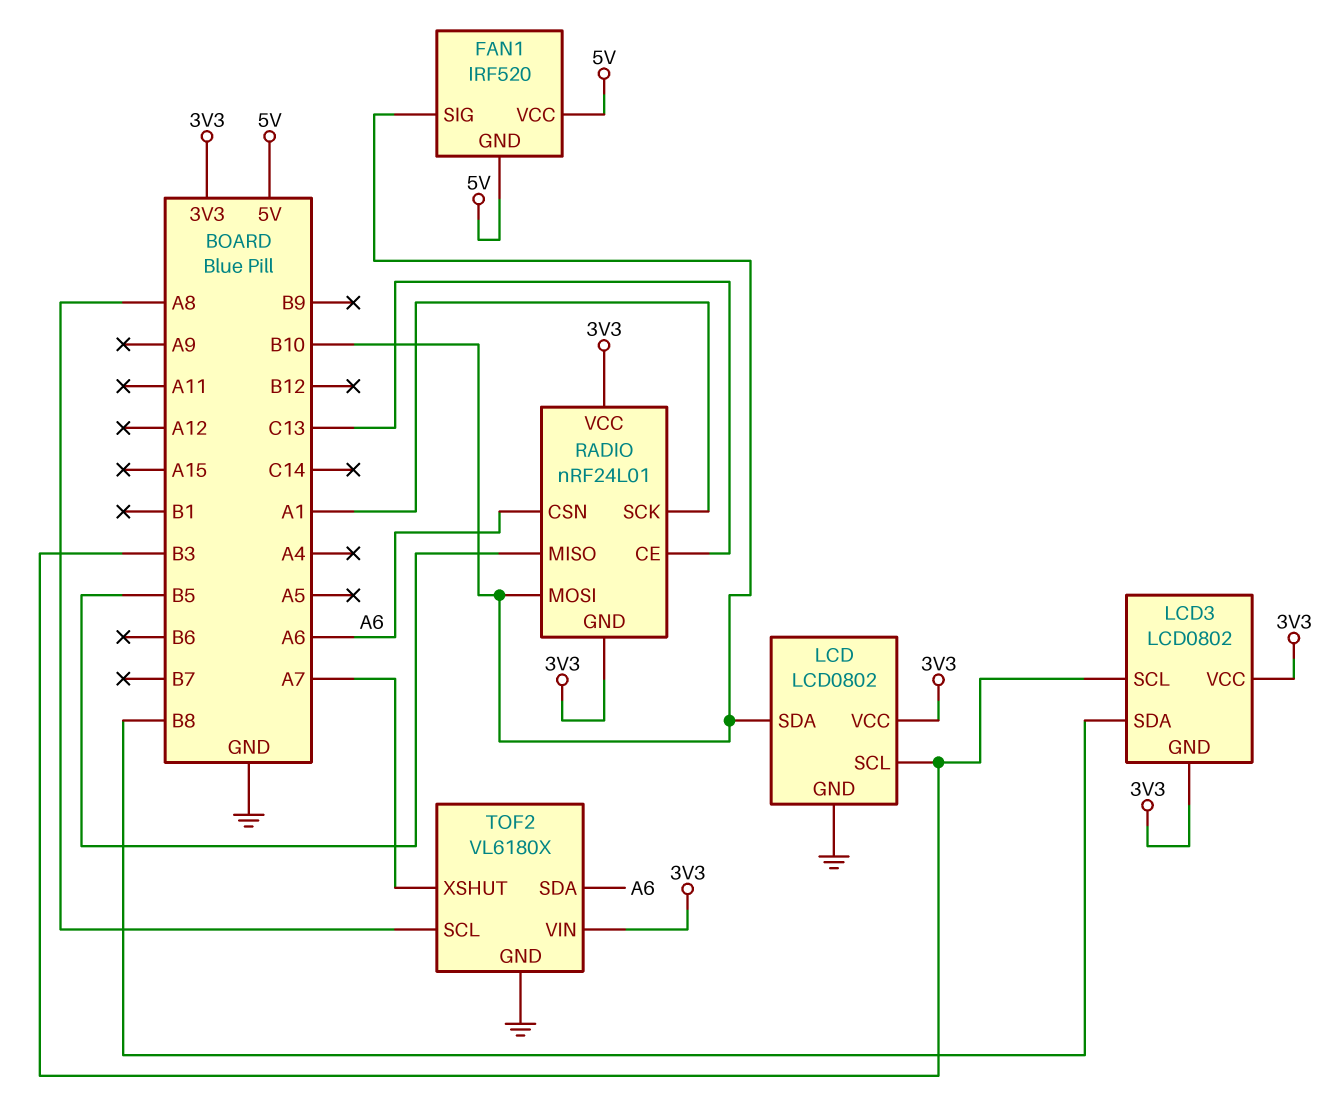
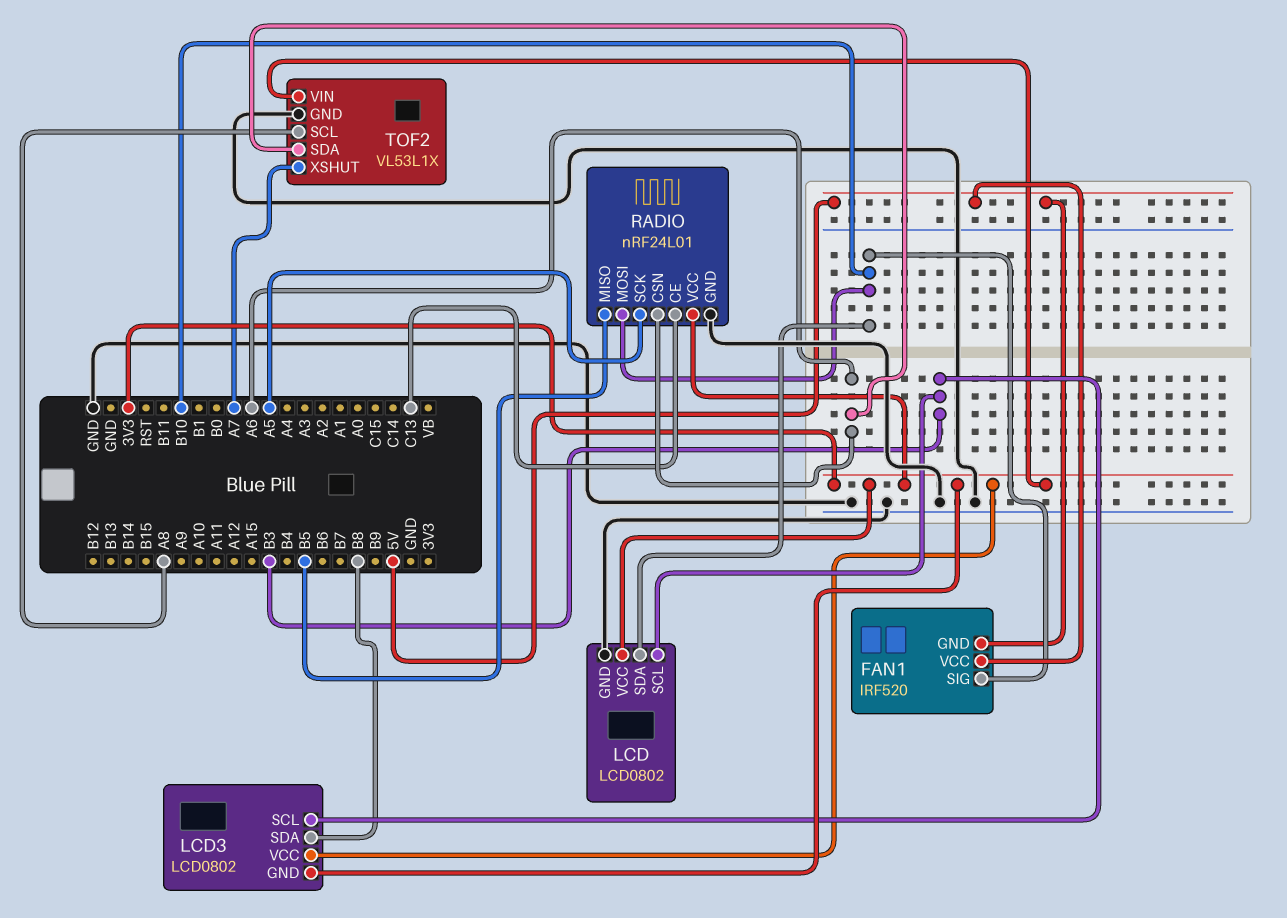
RADIO pin GND: 3V3 -> GND
RADIO pin SCK: A1 -> A5
TOF2: VL6180X -> VL53L1X

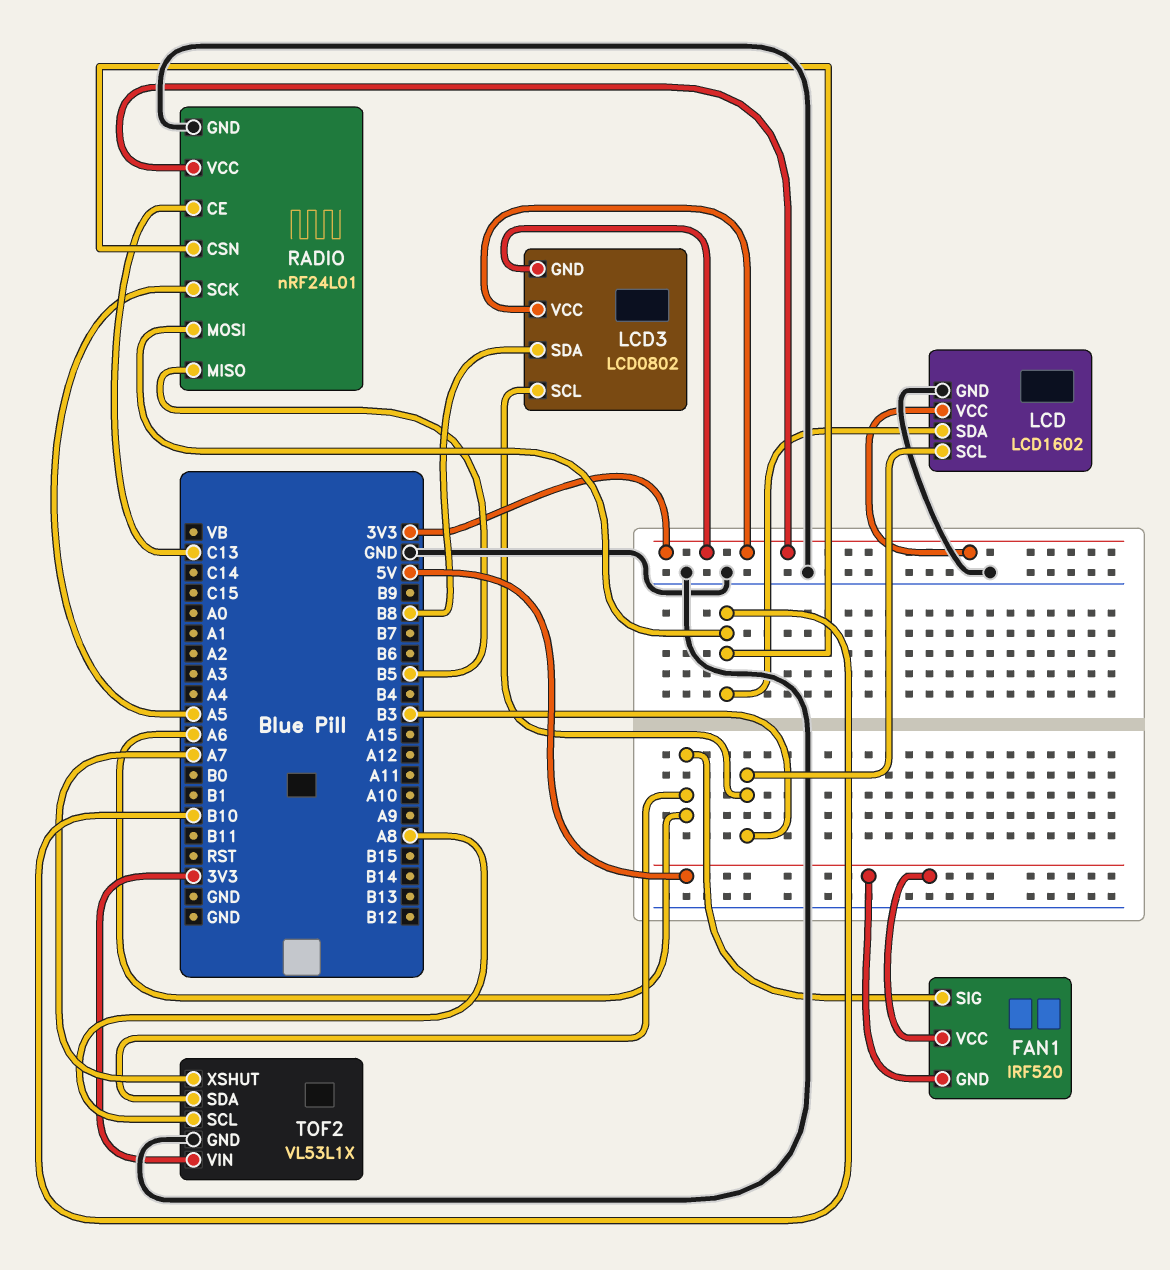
FAN1 pin SIG: B10 -> A6
LCD: LCD0802 -> LCD1602
RADIO pin CSN: A6 -> B10

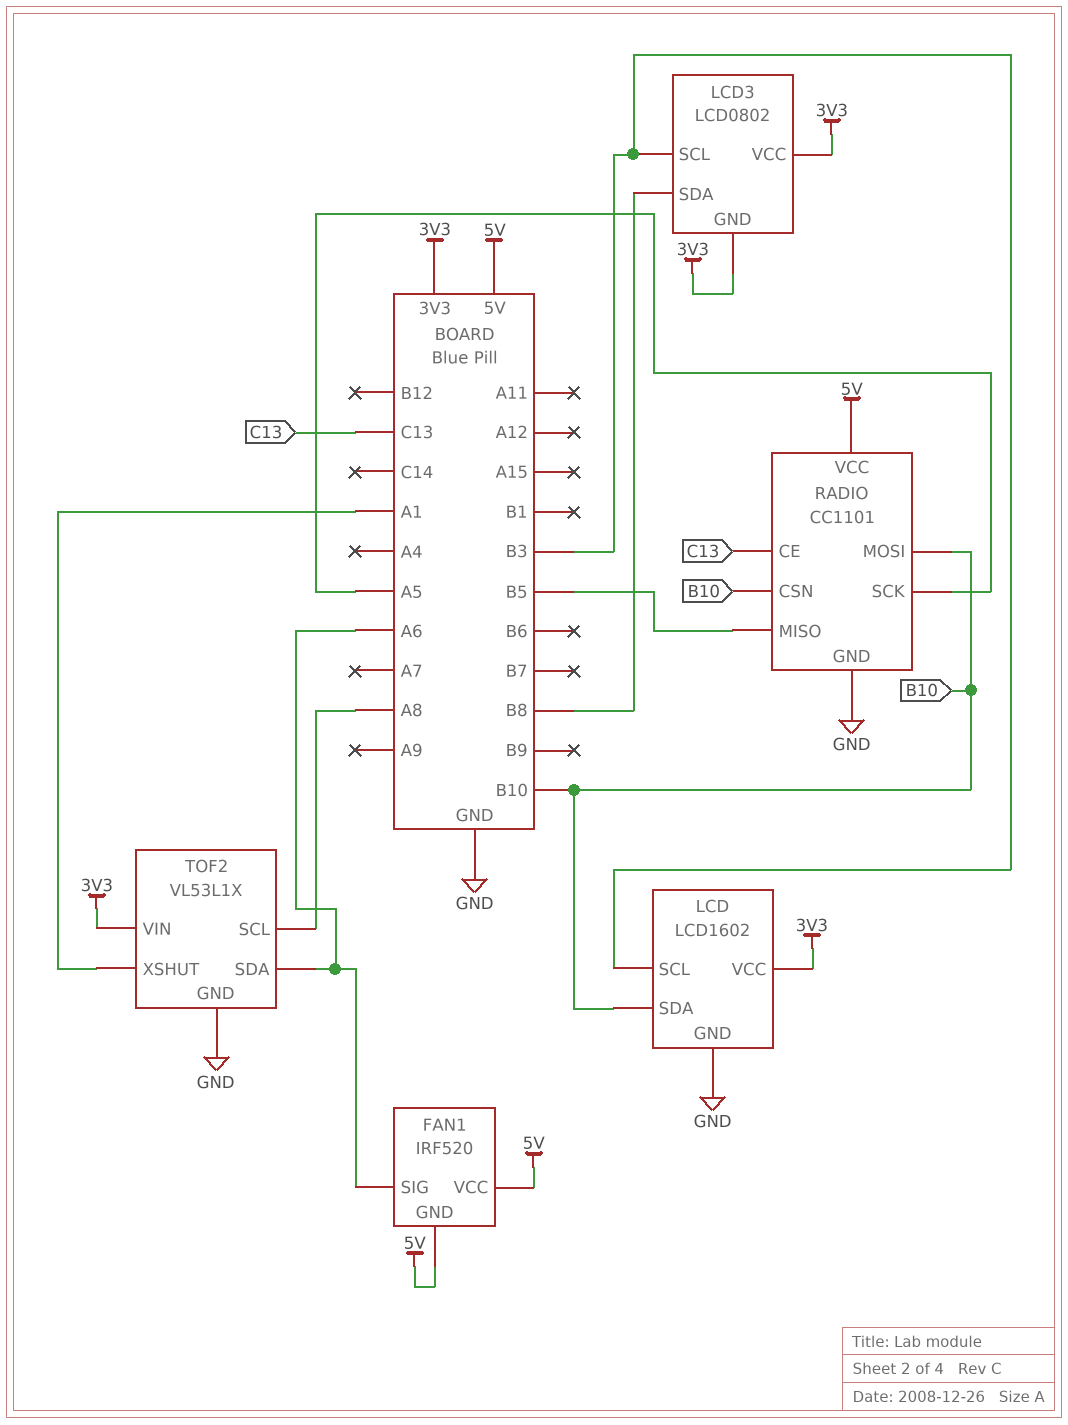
RADIO: nRF24L01 -> CC1101
RADIO pin VCC: 3V3 -> 5V
TOF2 pin XSHUT: A7 -> A1

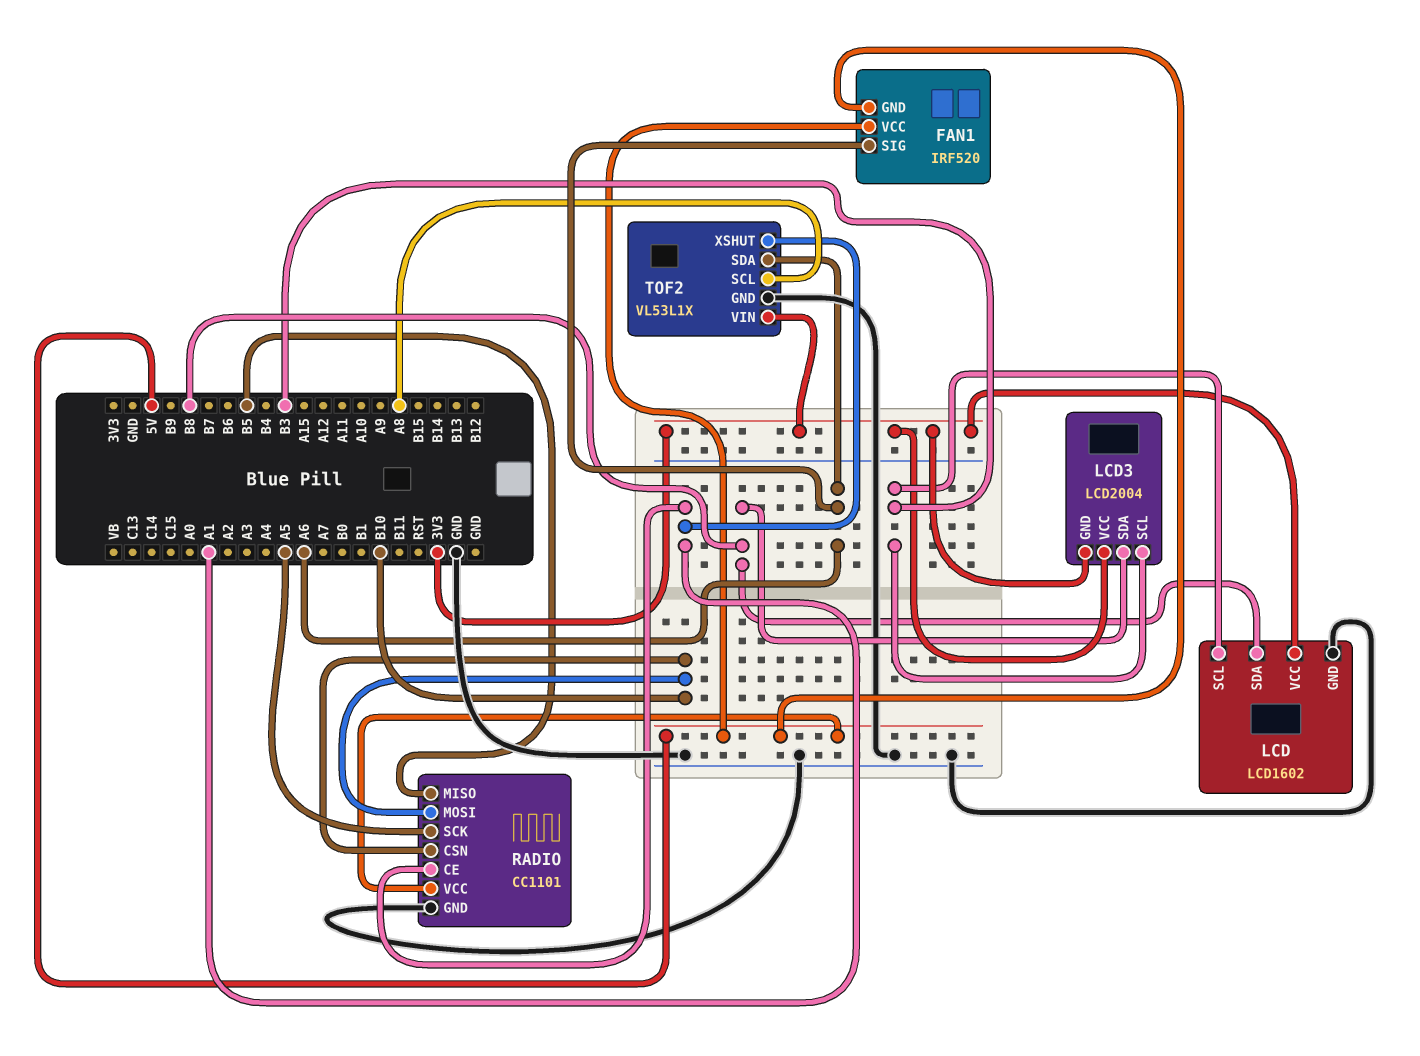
LCD pin SDA: B10 -> B8
LCD3: LCD0802 -> LCD2004
RADIO pin CE: C13 -> A1

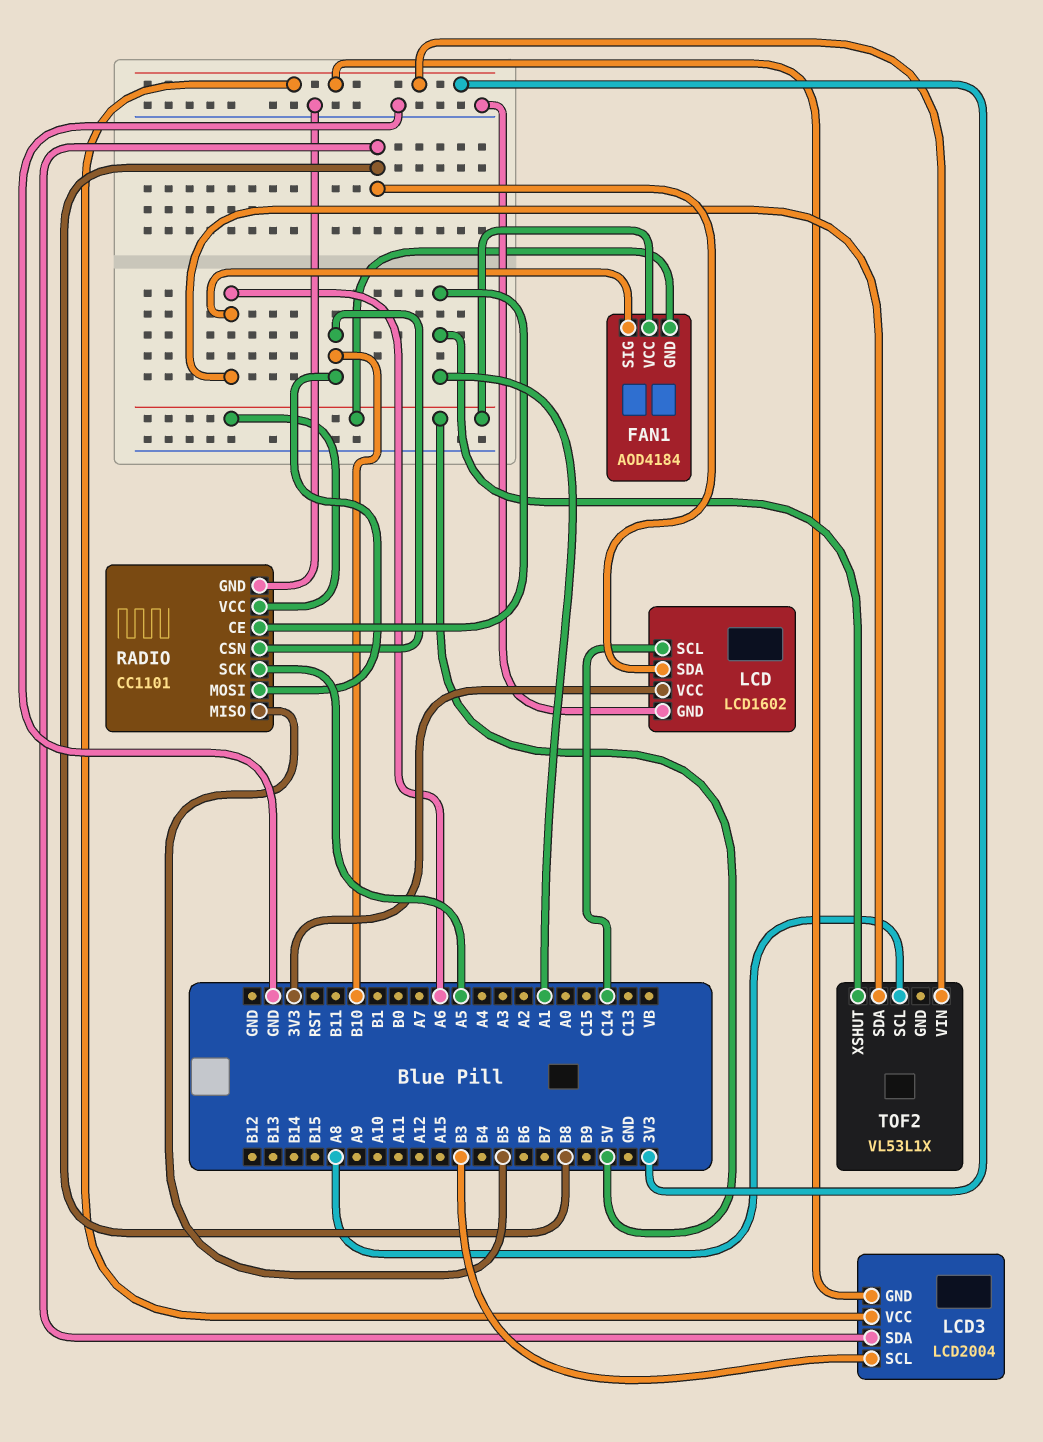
FAN1: IRF520 -> AOD4184
LCD pin SCL: B3 -> C14
TOF2 pin GND: GND -> none

